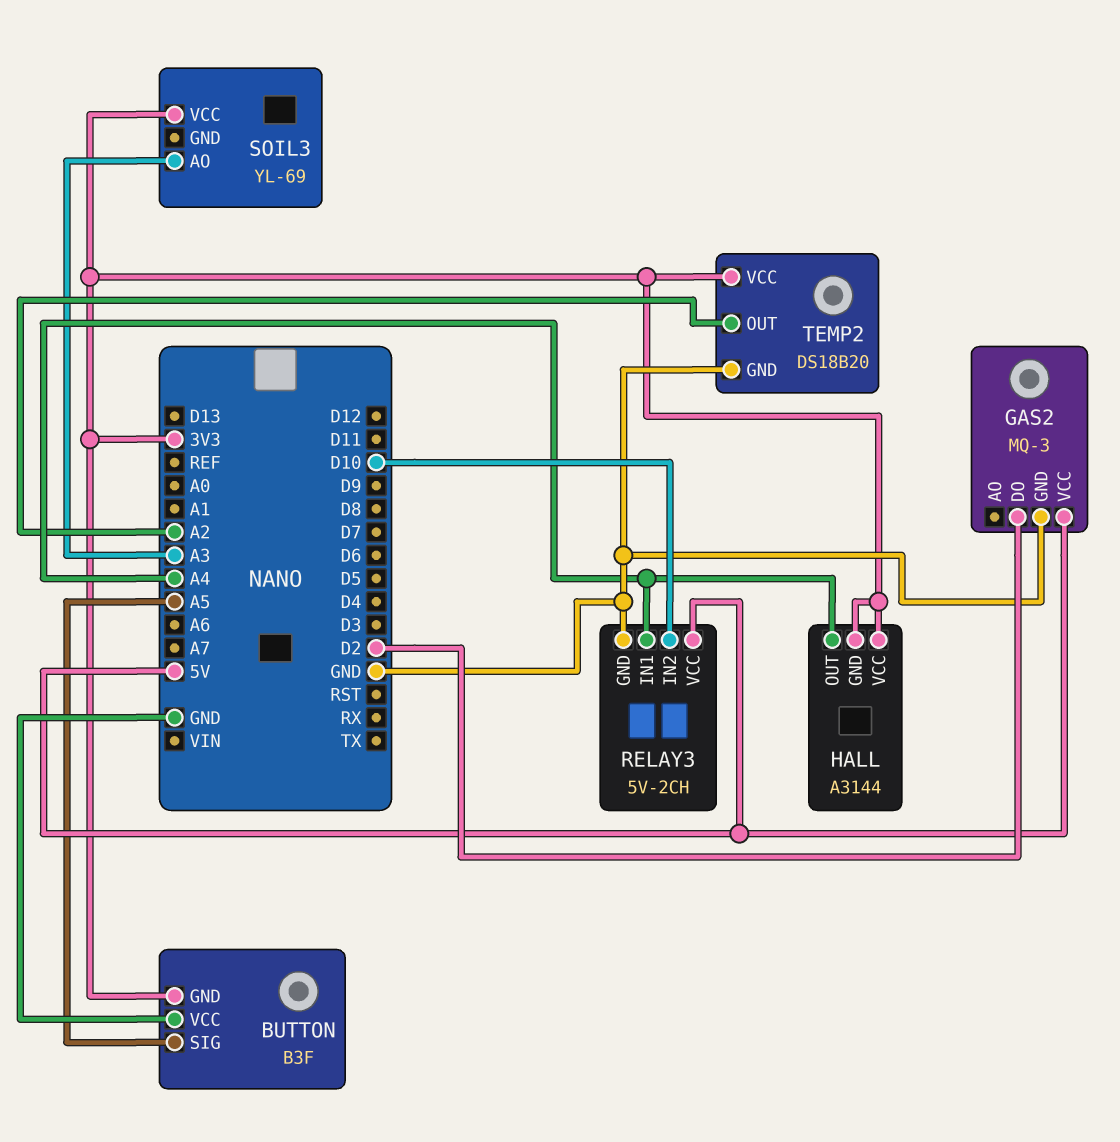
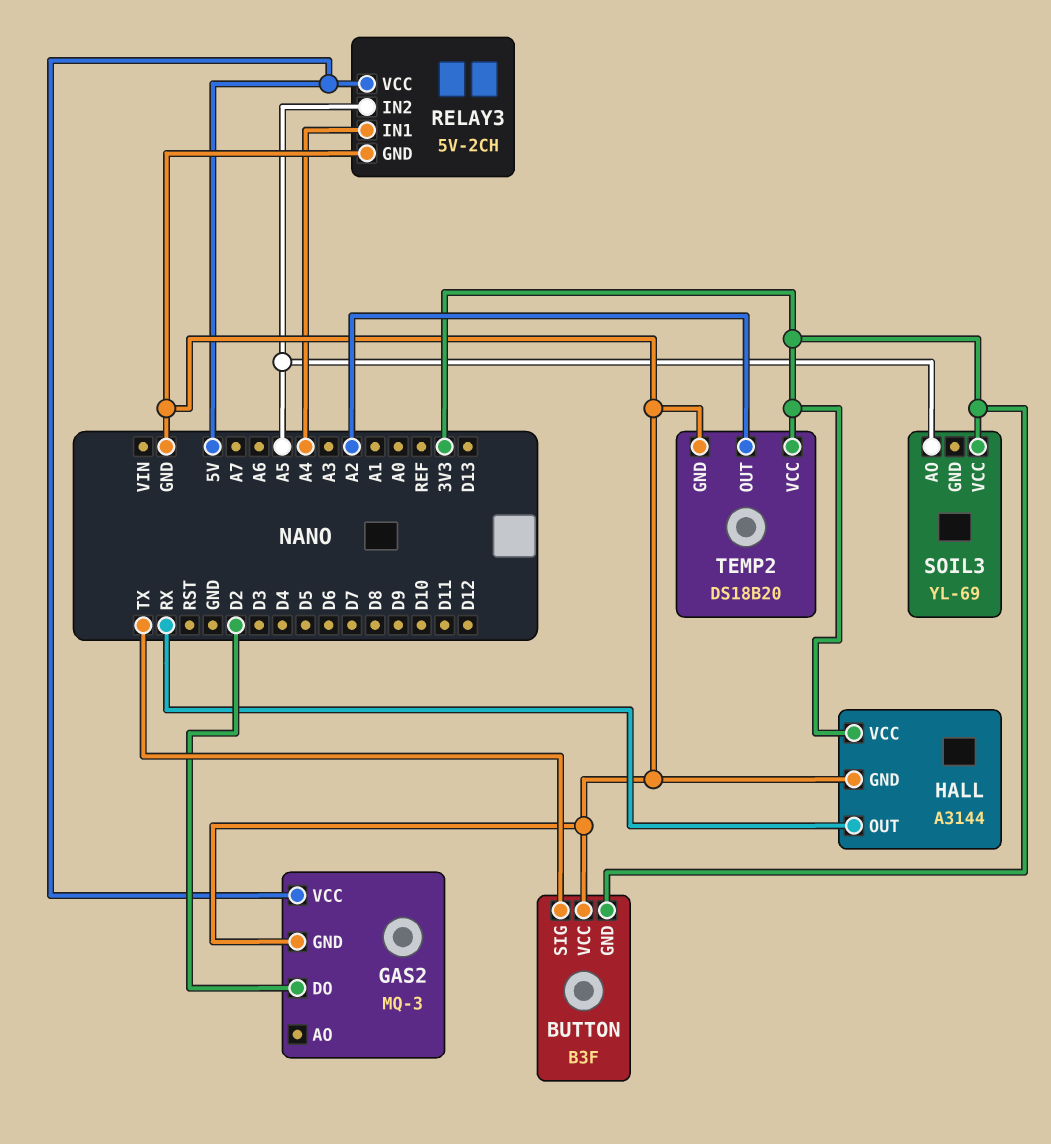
BUTTON pin SIG: A5 -> TX
HALL pin GND: 3V3 -> GND
HALL pin OUT: A4 -> RX
RELAY3 pin IN2: D10 -> A5
SOIL3 pin AO: A3 -> A5

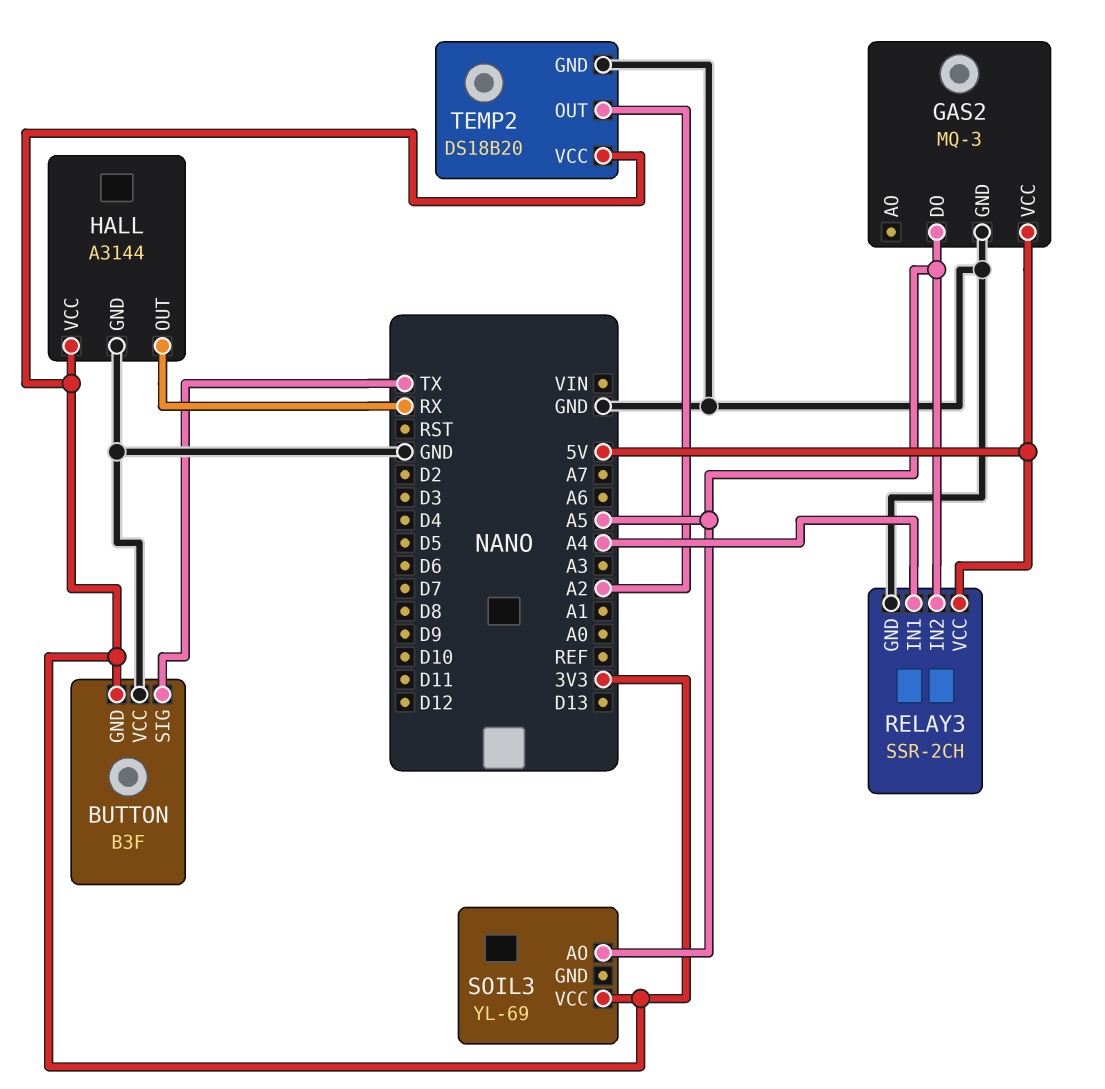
GAS2 pin DO: D2 -> A5
RELAY3: 5V-2CH -> SSR-2CH

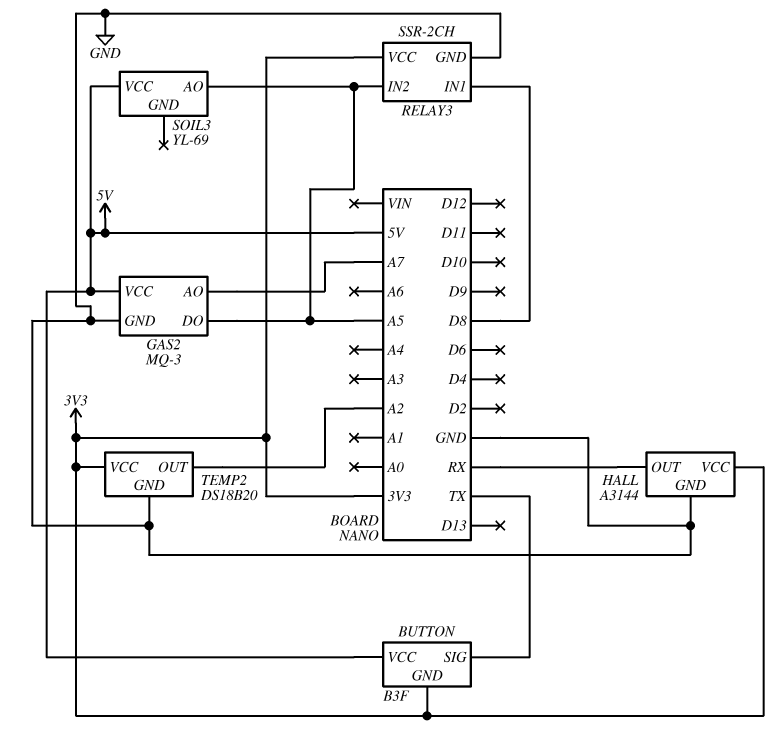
BUTTON pin VCC: GND -> 5V
GAS2 pin AO: none -> A7
RELAY3 pin IN1: A4 -> D8
RELAY3 pin VCC: 5V -> 3V3
SOIL3 pin VCC: 3V3 -> 5V

